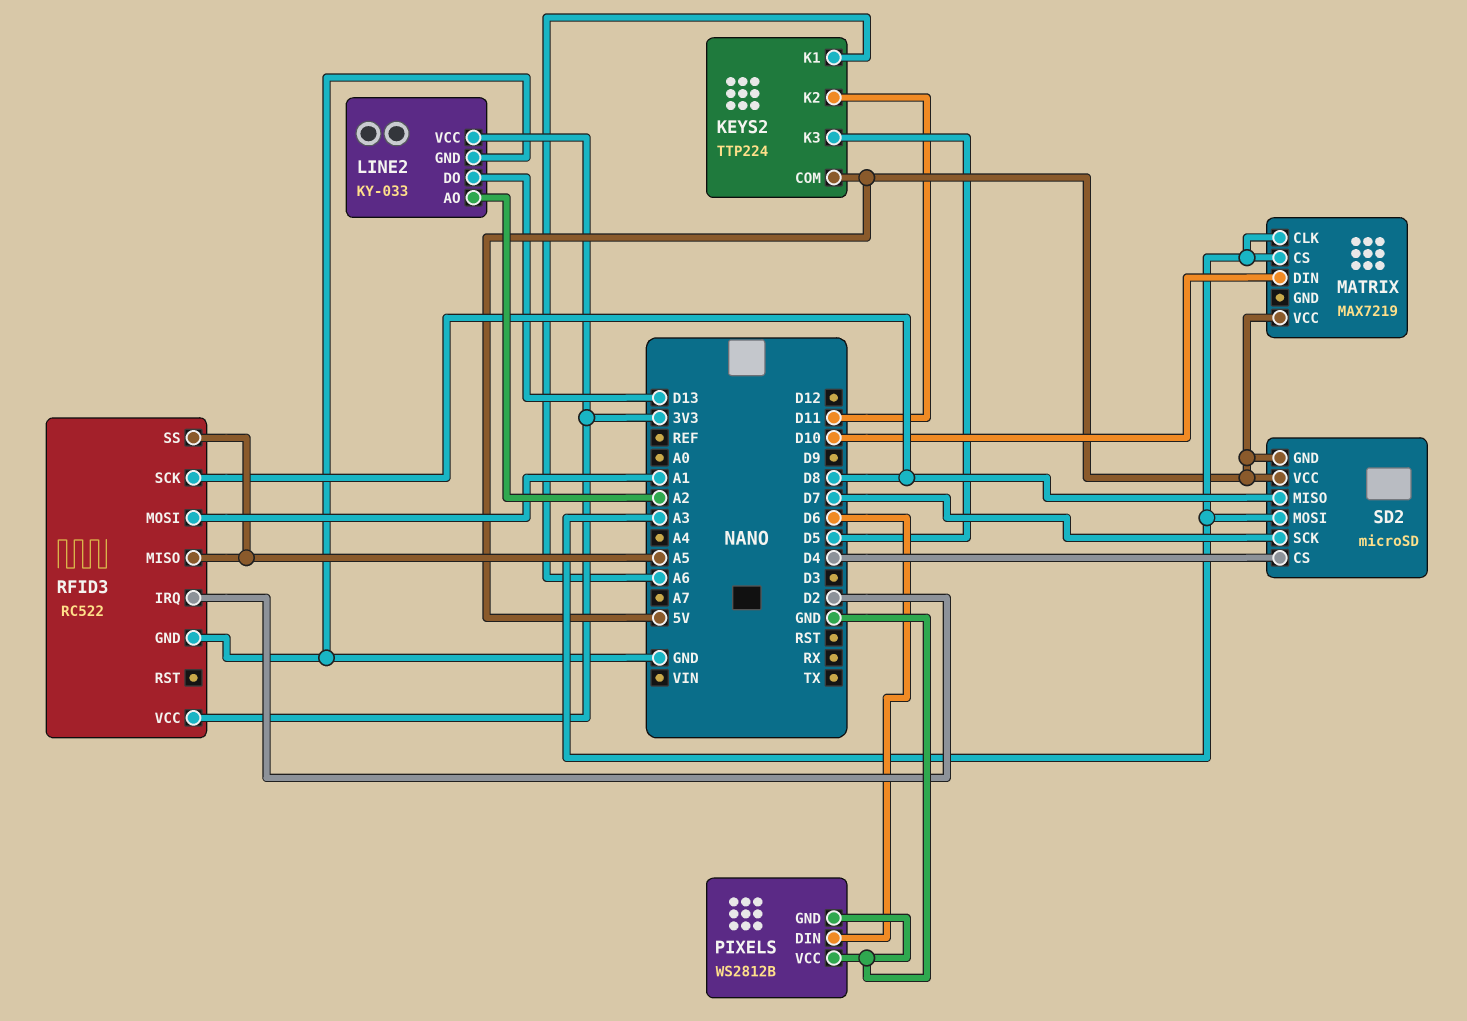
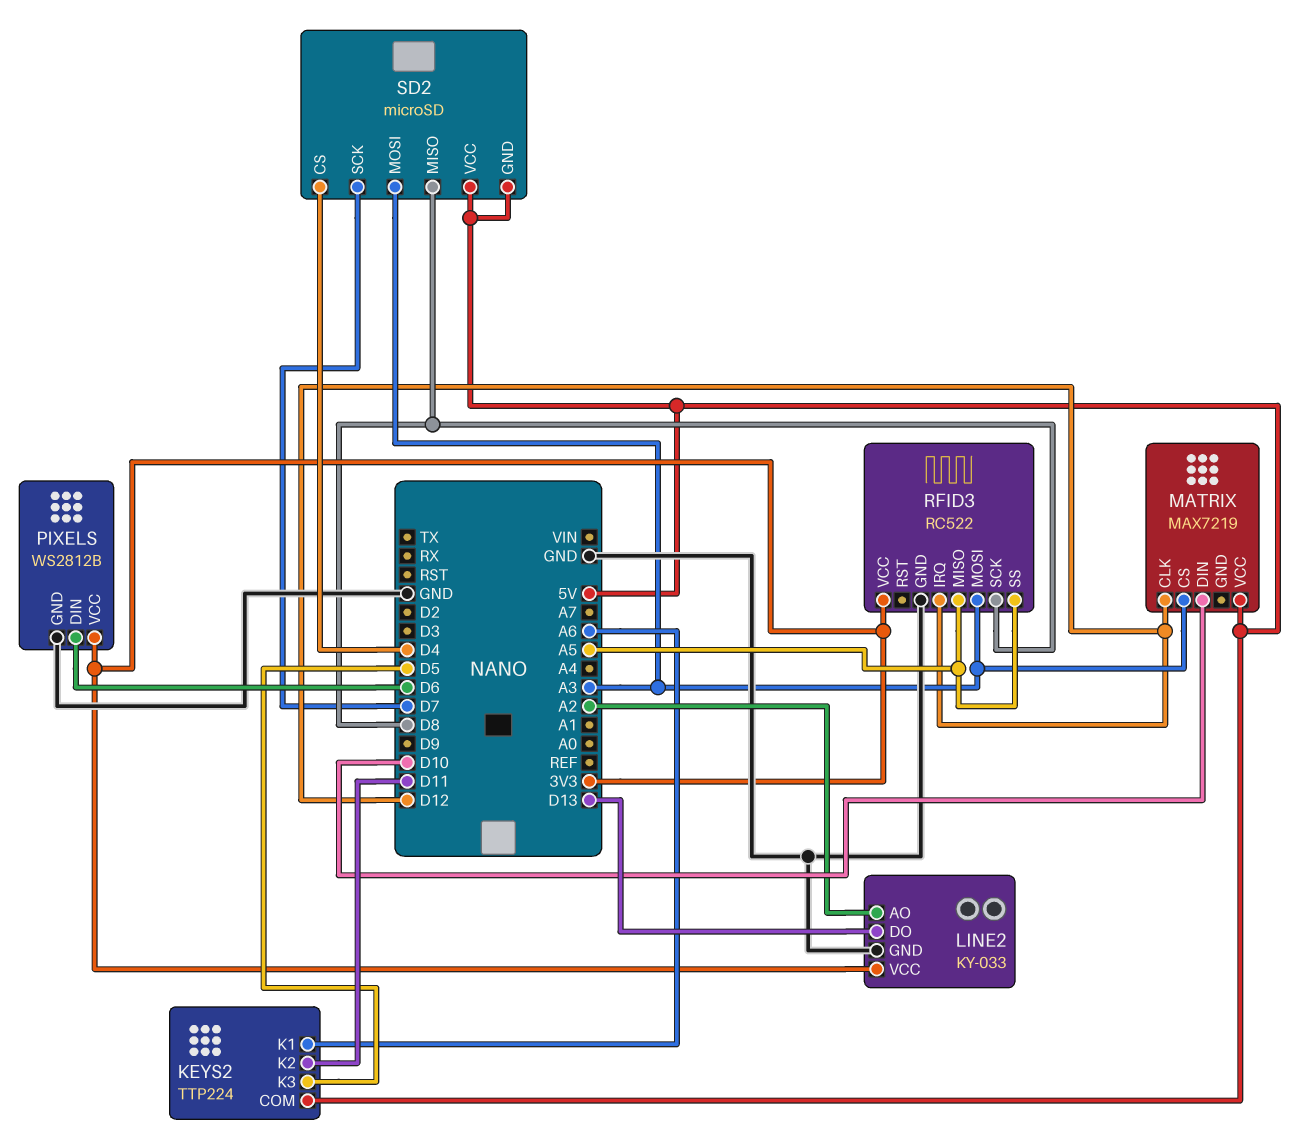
MATRIX pin CLK: A3 -> D12
PIXELS pin VCC: GND -> 3V3
RFID3 pin IRQ: D2 -> D12
RFID3 pin MOSI: A1 -> A3

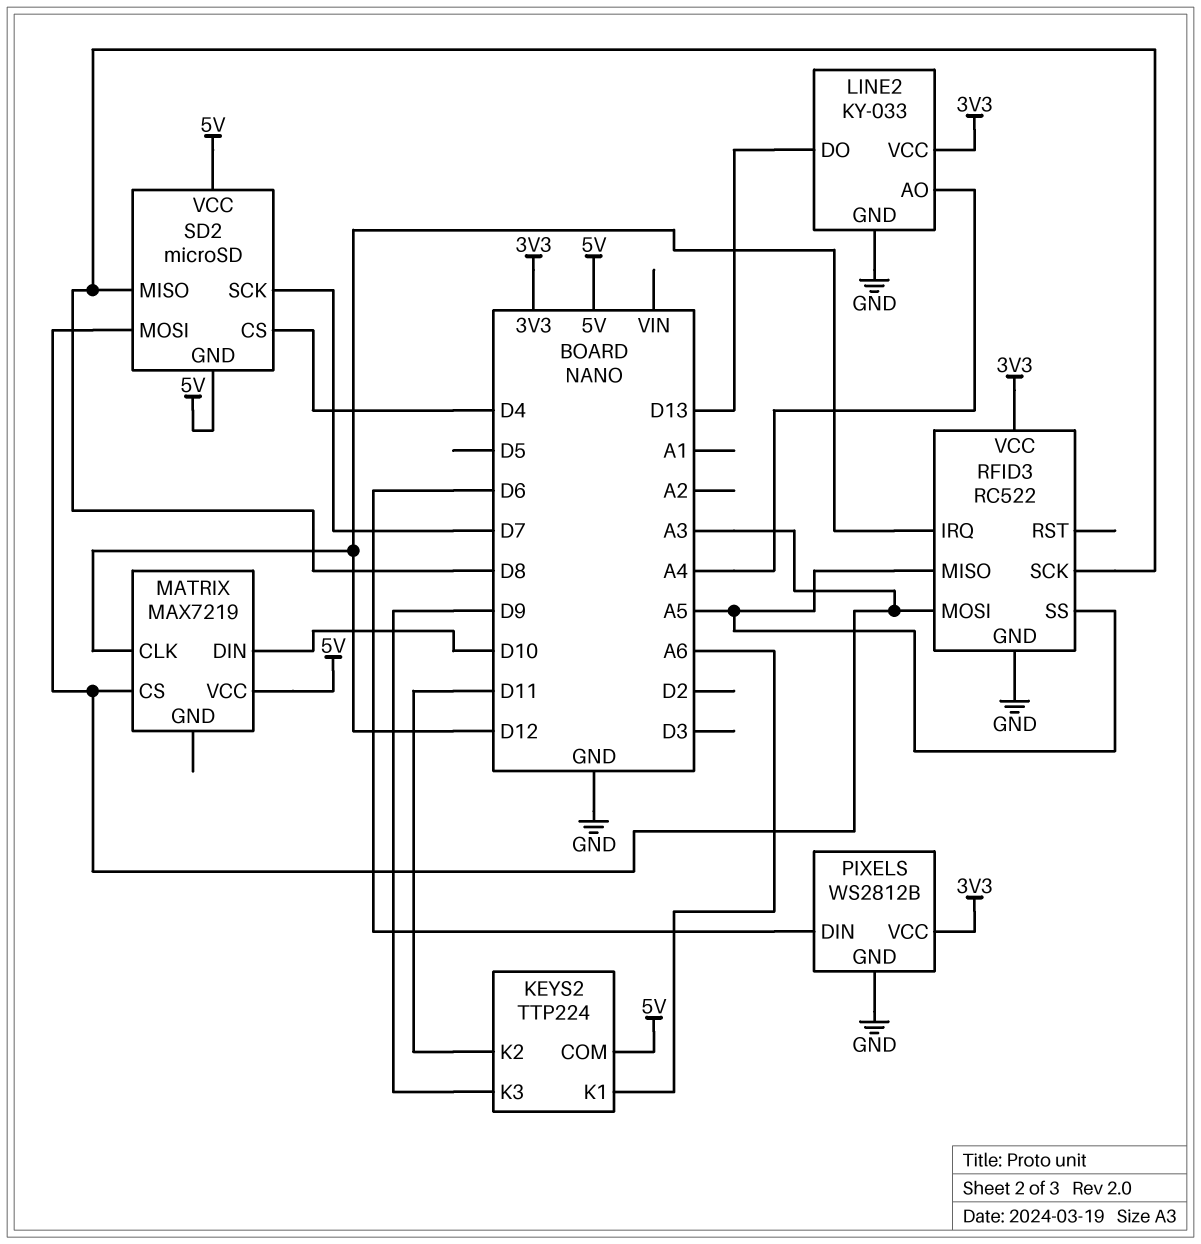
KEYS2 pin K3: D5 -> D9
LINE2 pin AO: A2 -> A4

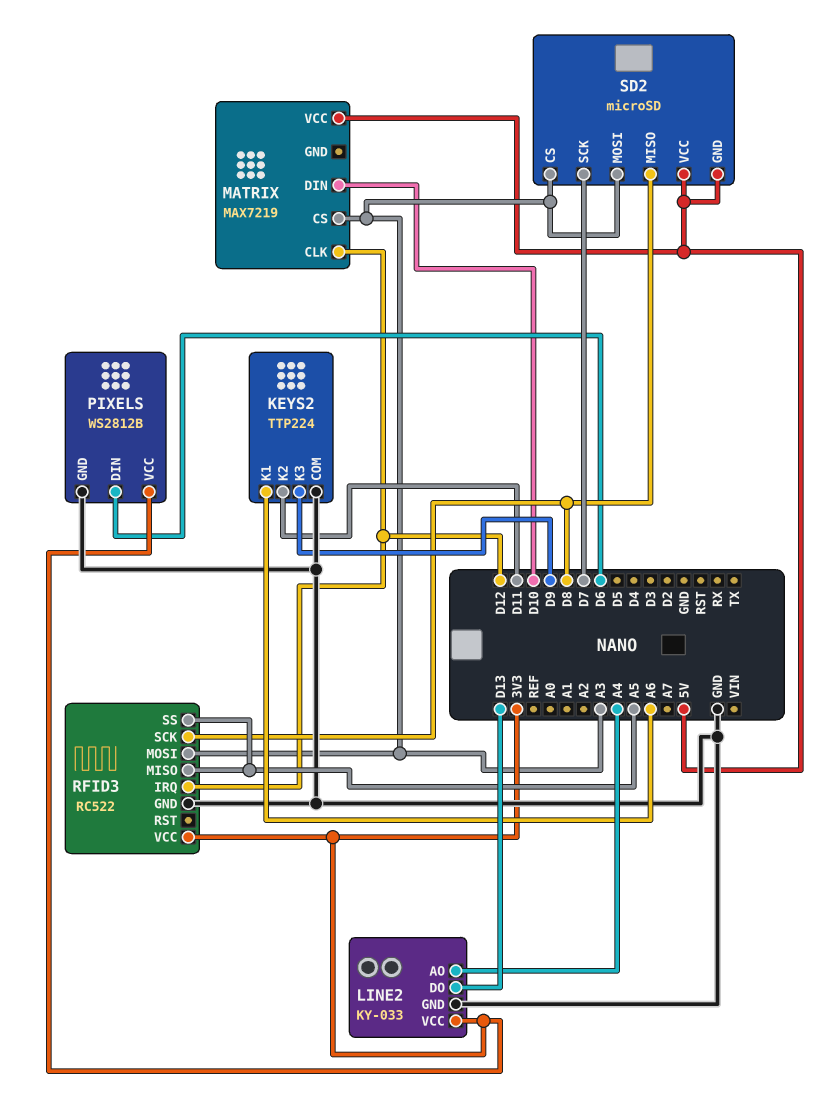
KEYS2 pin COM: 5V -> GND
SD2 pin CS: D4 -> A3

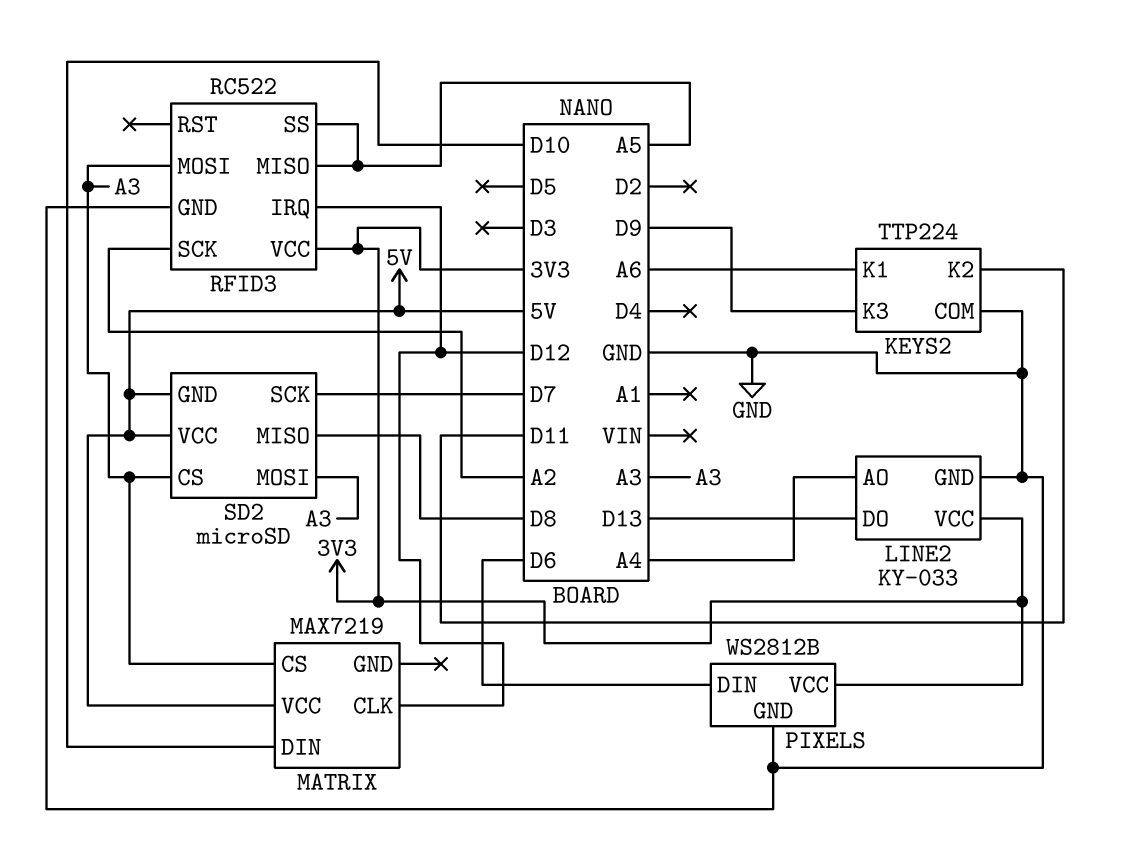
RFID3 pin SCK: D8 -> A2

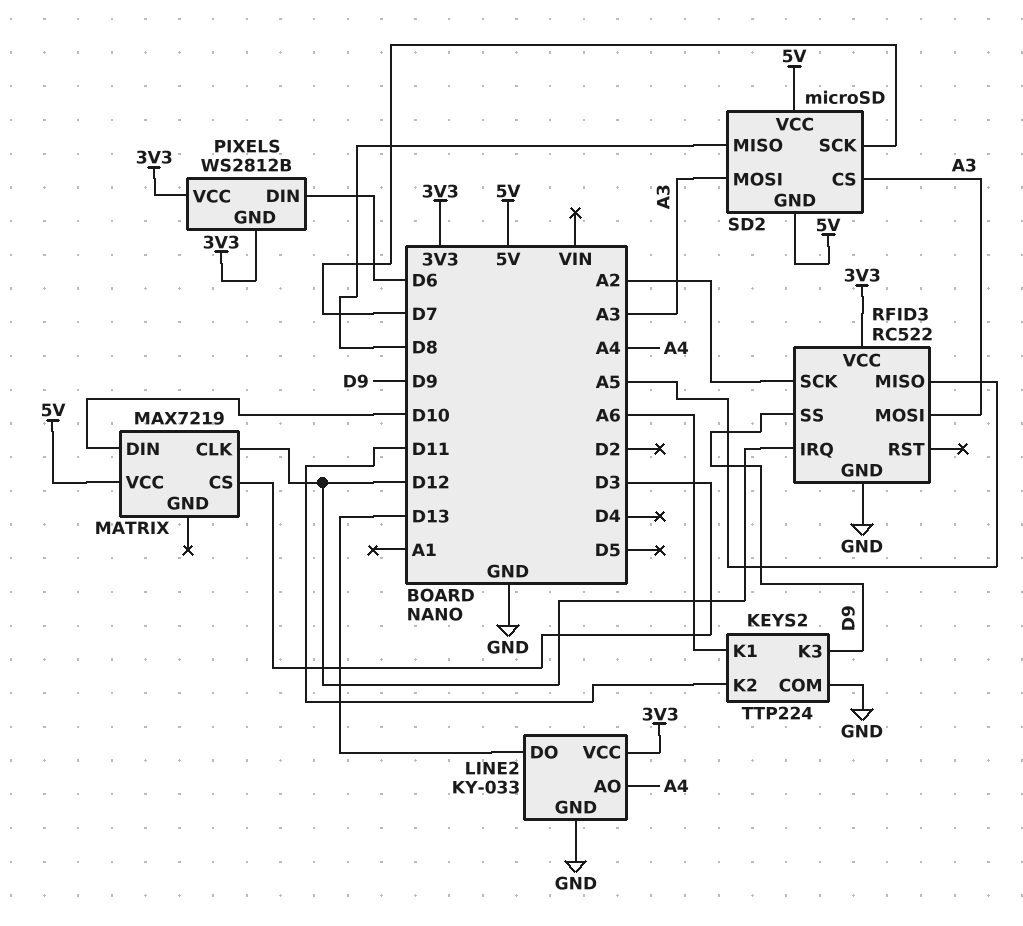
MATRIX pin CS: A3 -> D3
PIXELS pin GND: GND -> 3V3
RFID3 pin SS: A5 -> D9

